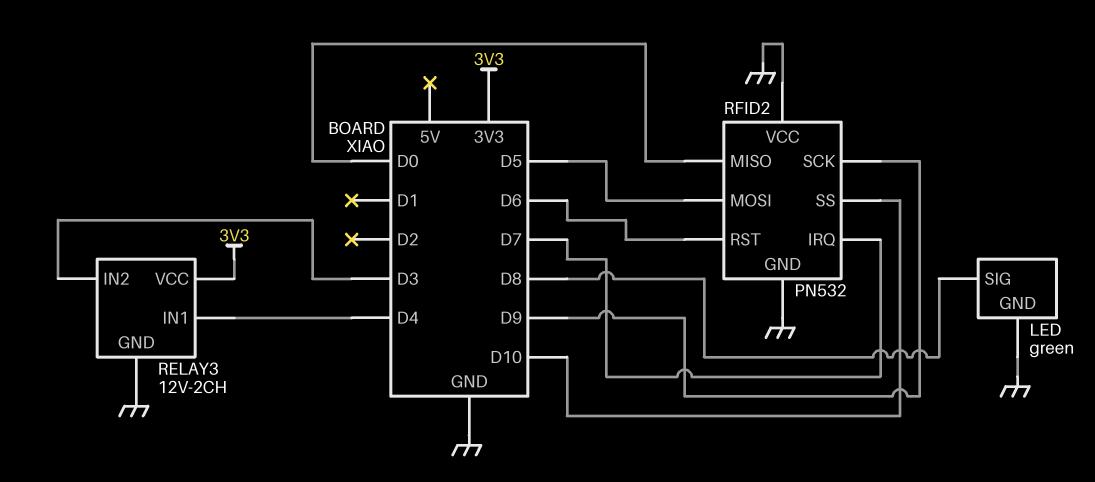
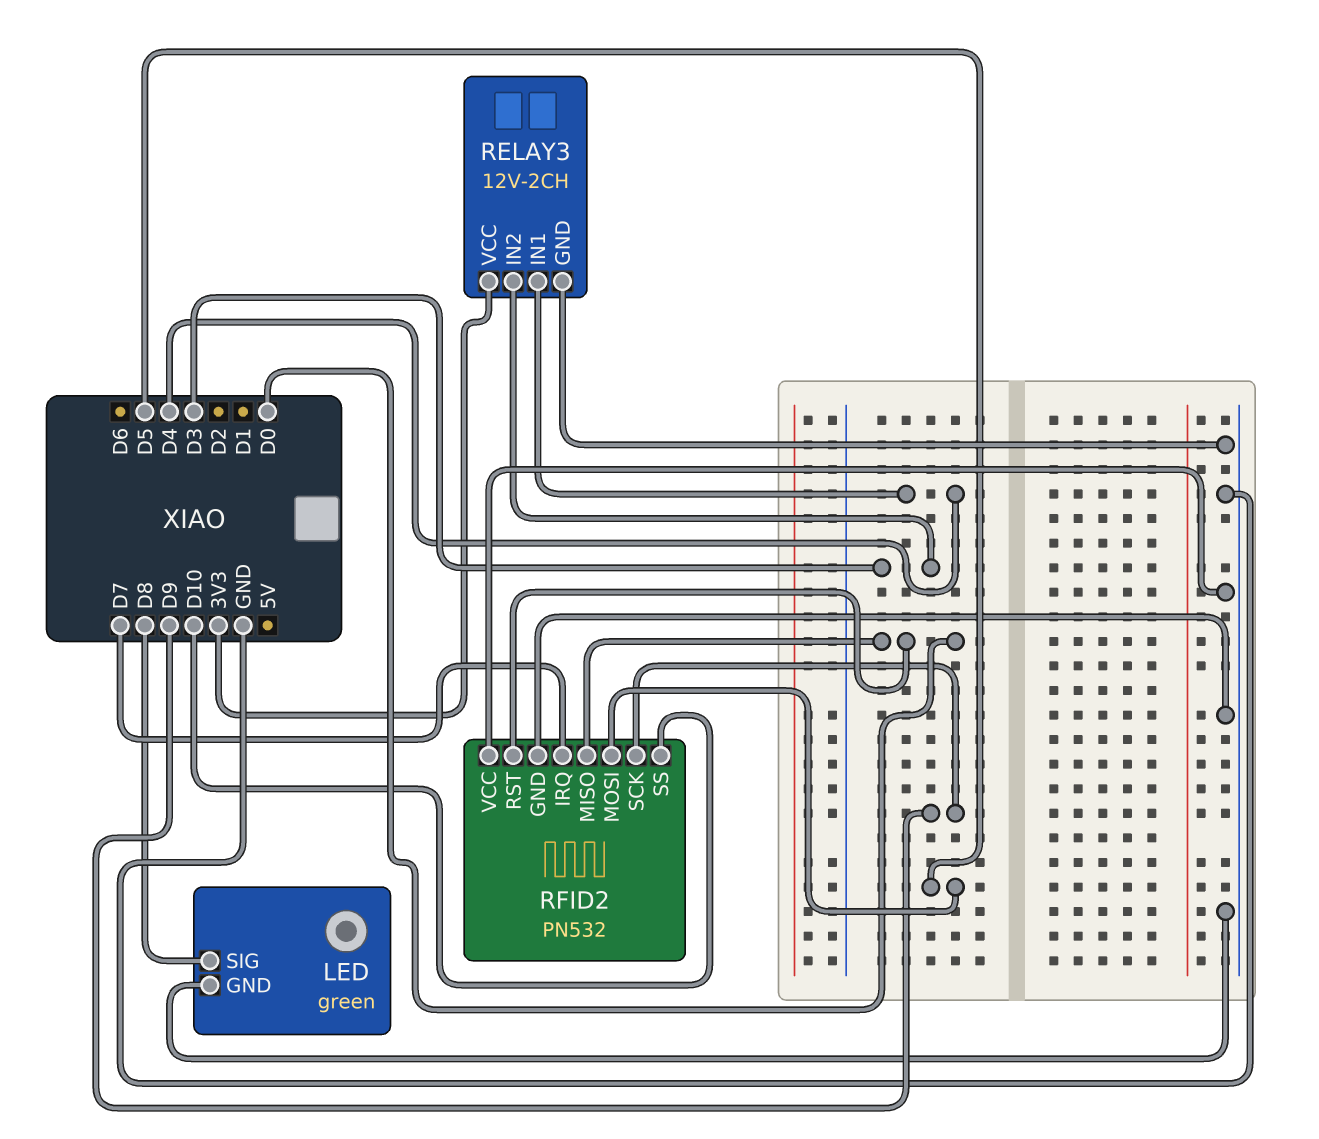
RFID2 pin RST: D6 -> D0

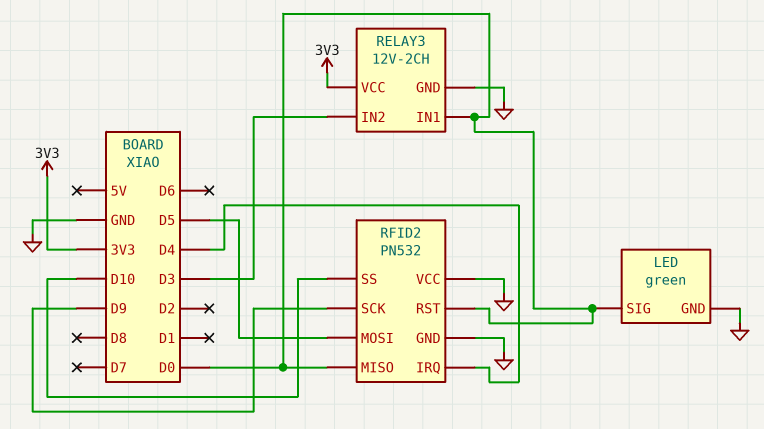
LED pin SIG: D8 -> D0
RELAY3 pin IN1: D4 -> D0
RFID2 pin IRQ: D7 -> D4

